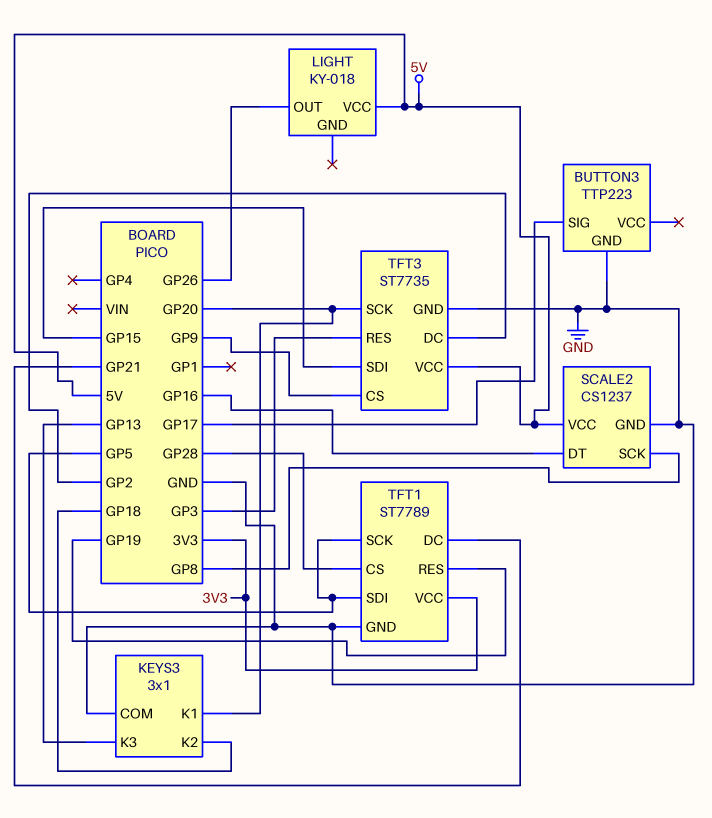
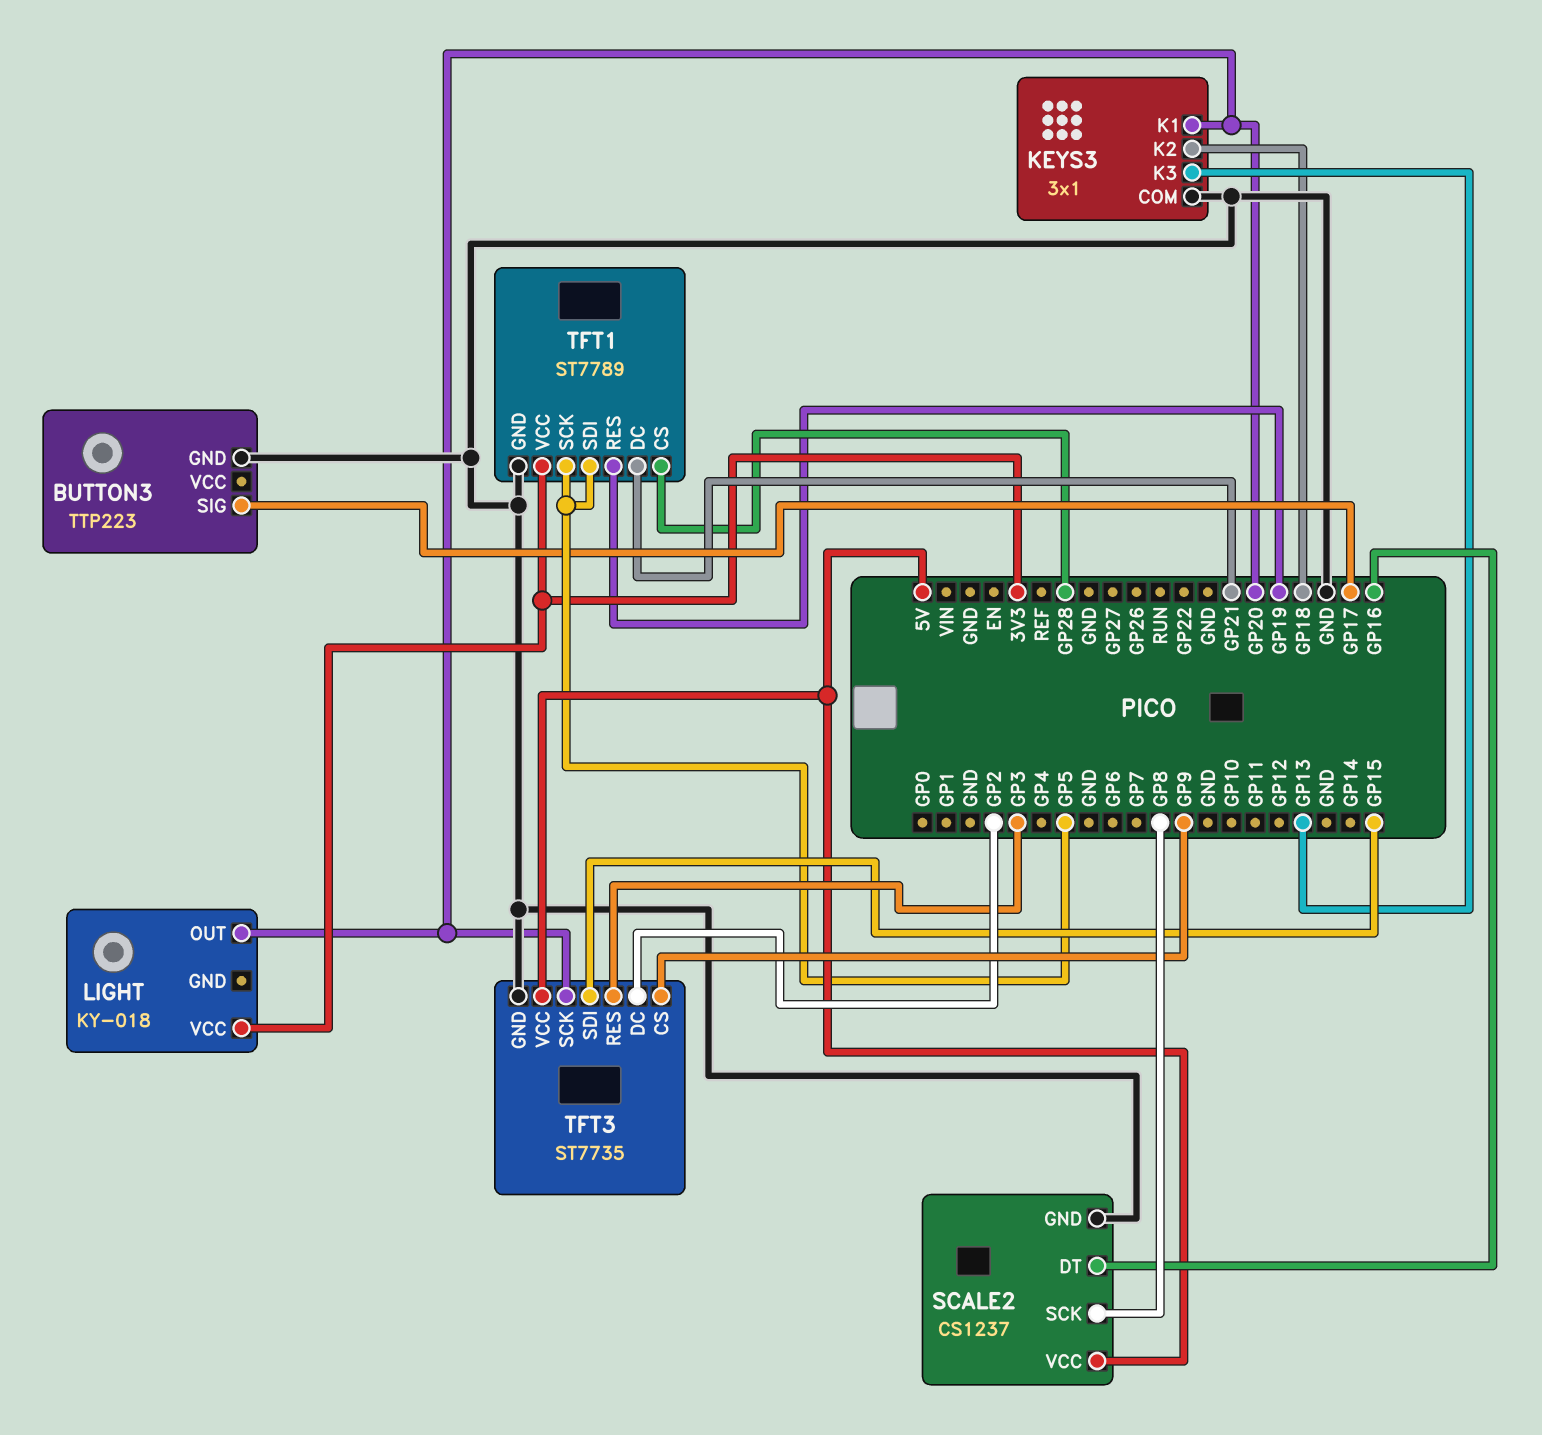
LIGHT pin OUT: GP26 -> GP20
LIGHT pin VCC: 5V -> 3V3

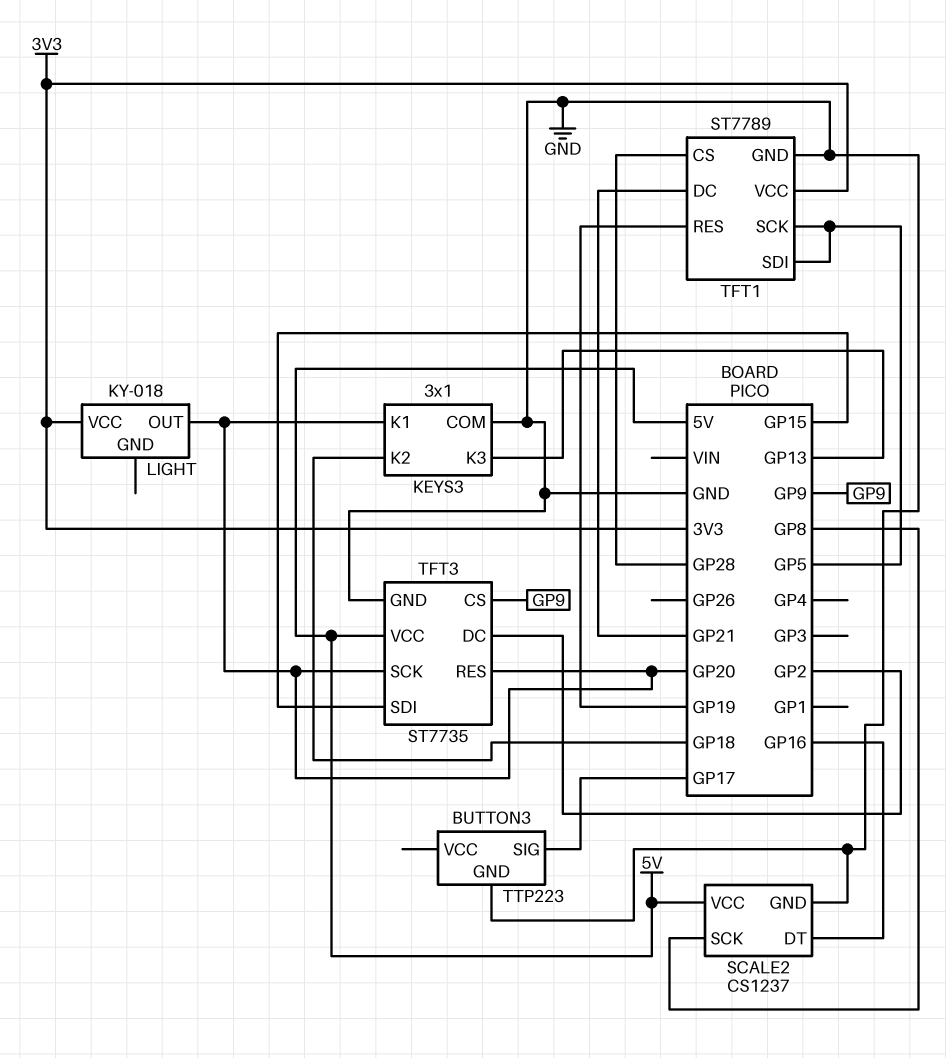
TFT3 pin RES: GP3 -> GP20

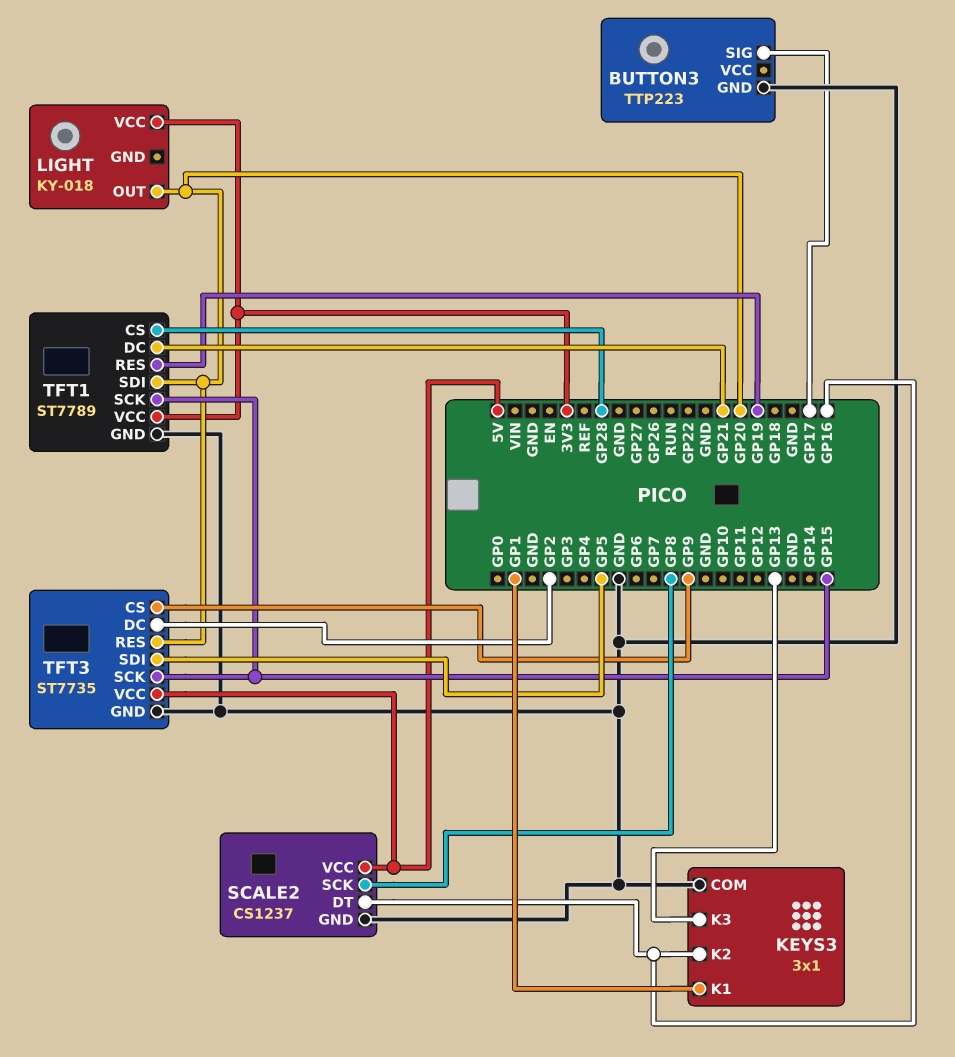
KEYS3 pin K1: GP20 -> GP1
KEYS3 pin K2: GP18 -> GP16
TFT1 pin SCK: GP5 -> GP15
TFT1 pin SDI: GP5 -> GP20
TFT3 pin SCK: GP20 -> GP15
TFT3 pin SDI: GP15 -> GP5

